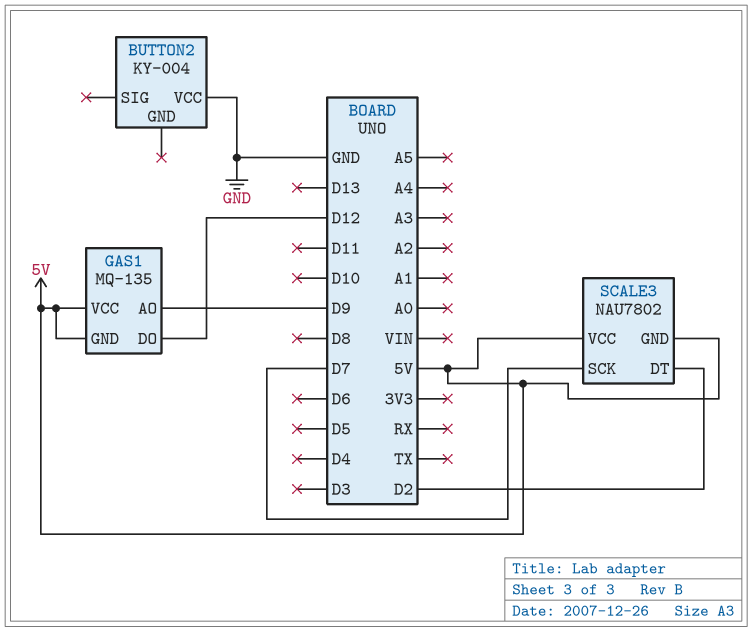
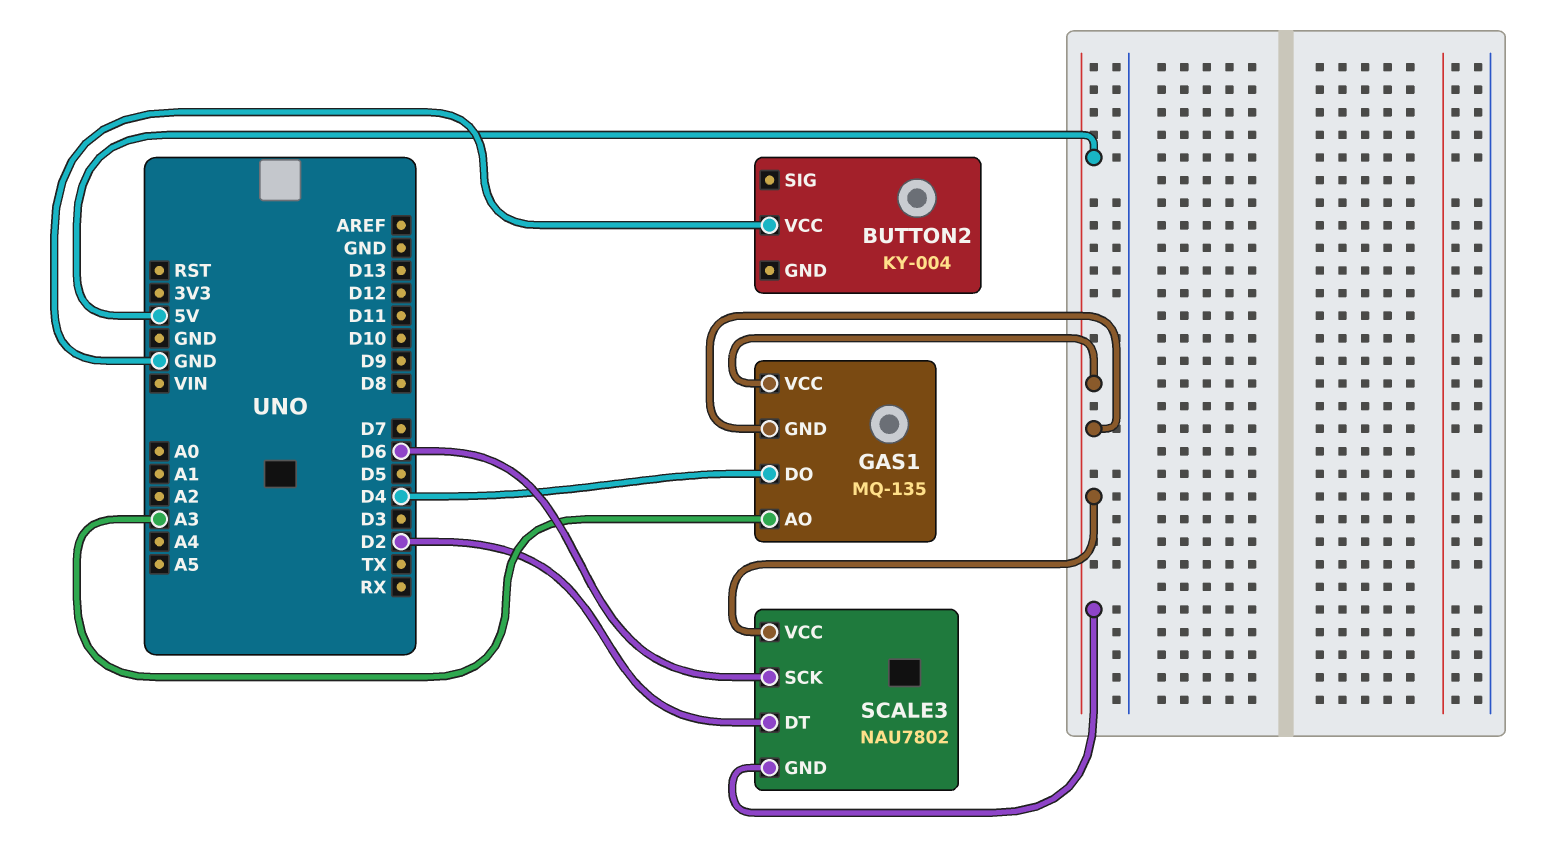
GAS1 pin AO: D9 -> A3
GAS1 pin DO: D12 -> D4
SCALE3 pin SCK: D7 -> D6

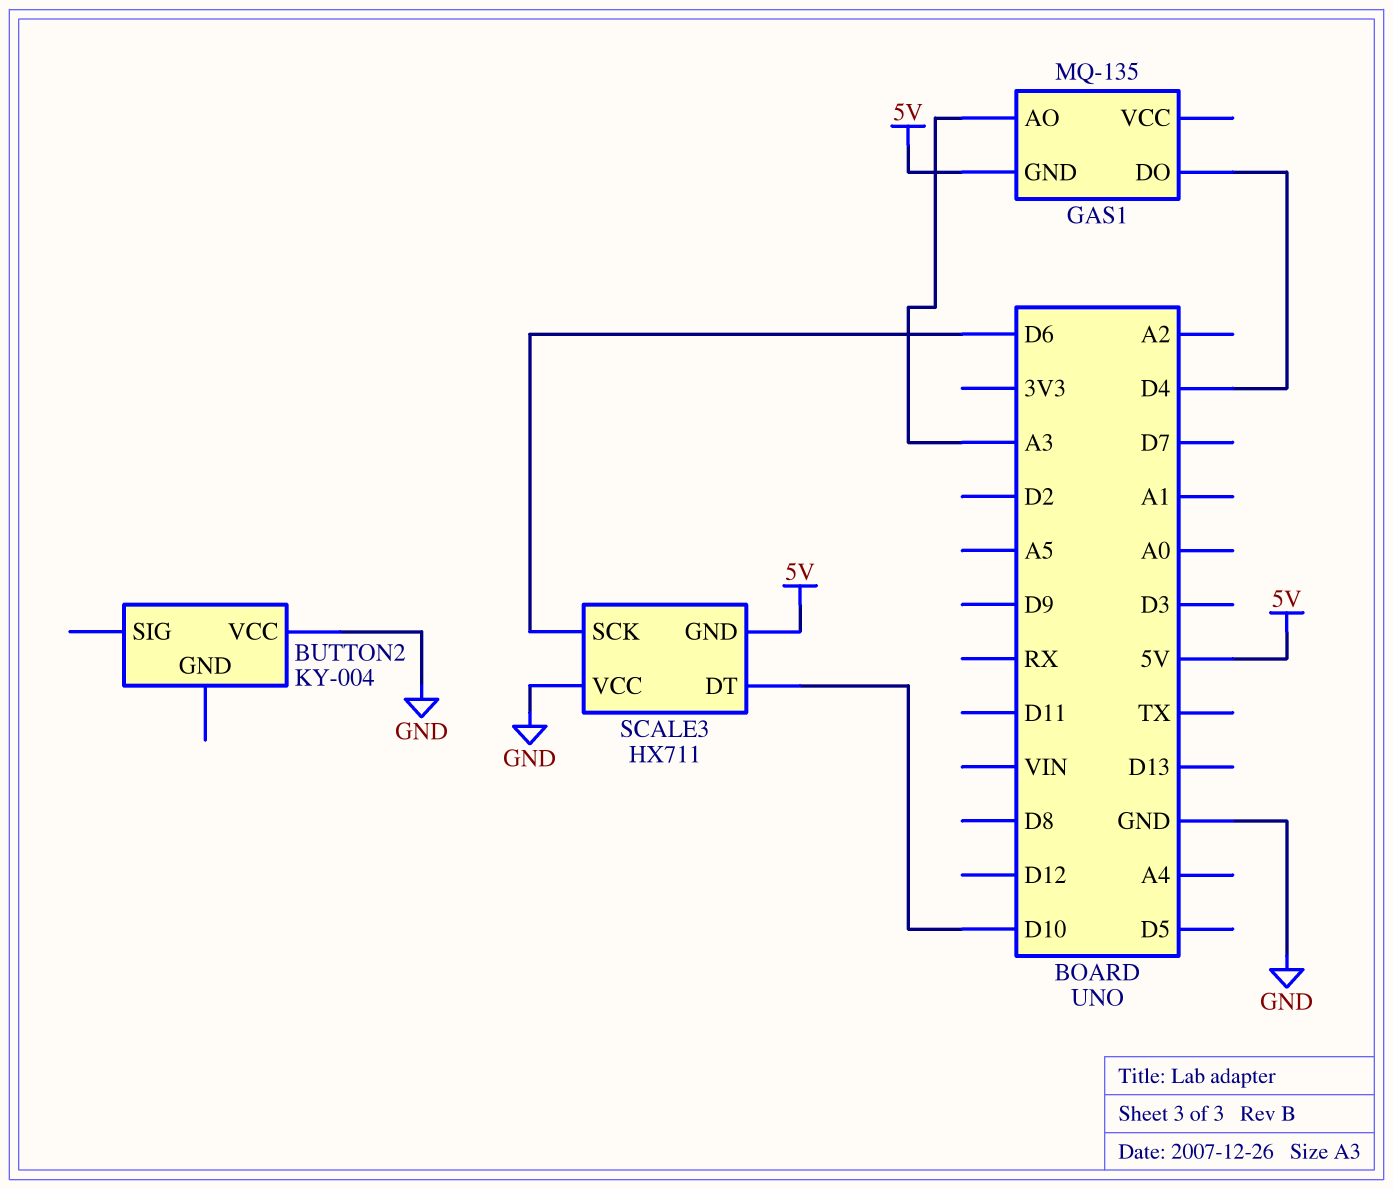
GAS1 pin VCC: 5V -> none
SCALE3: NAU7802 -> HX711
SCALE3 pin DT: D2 -> D10
SCALE3 pin VCC: 5V -> GND

